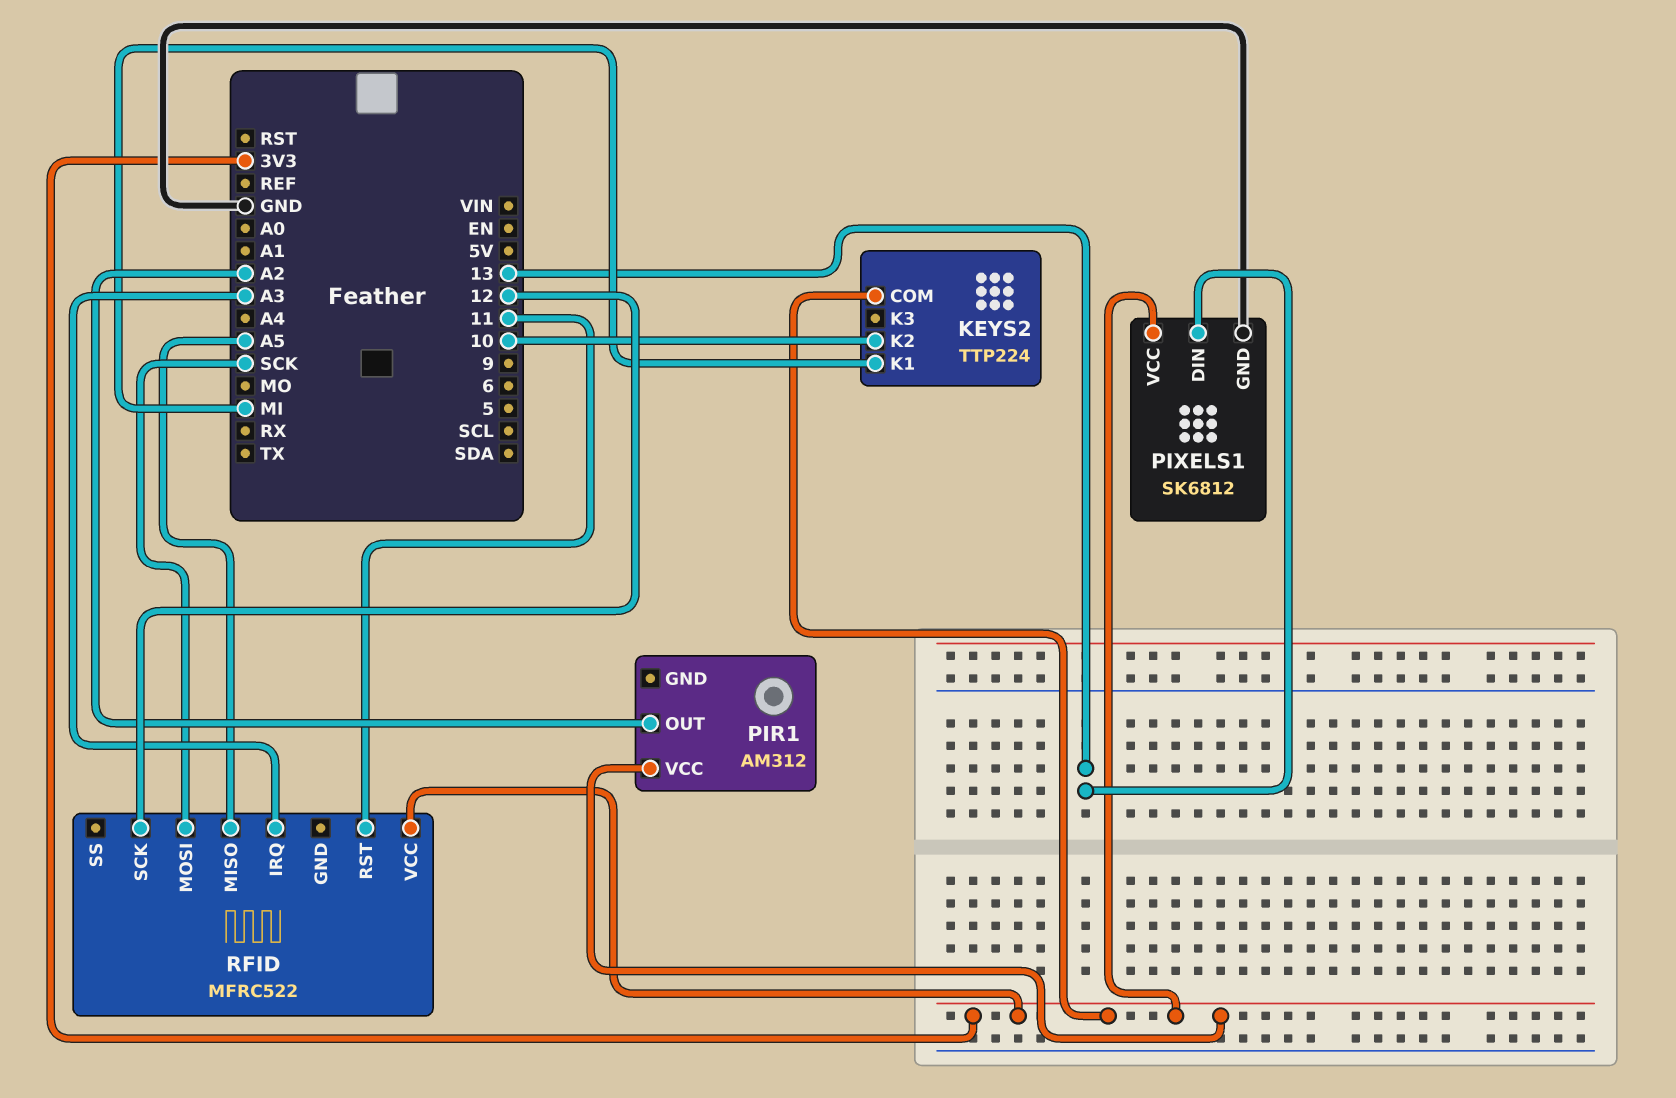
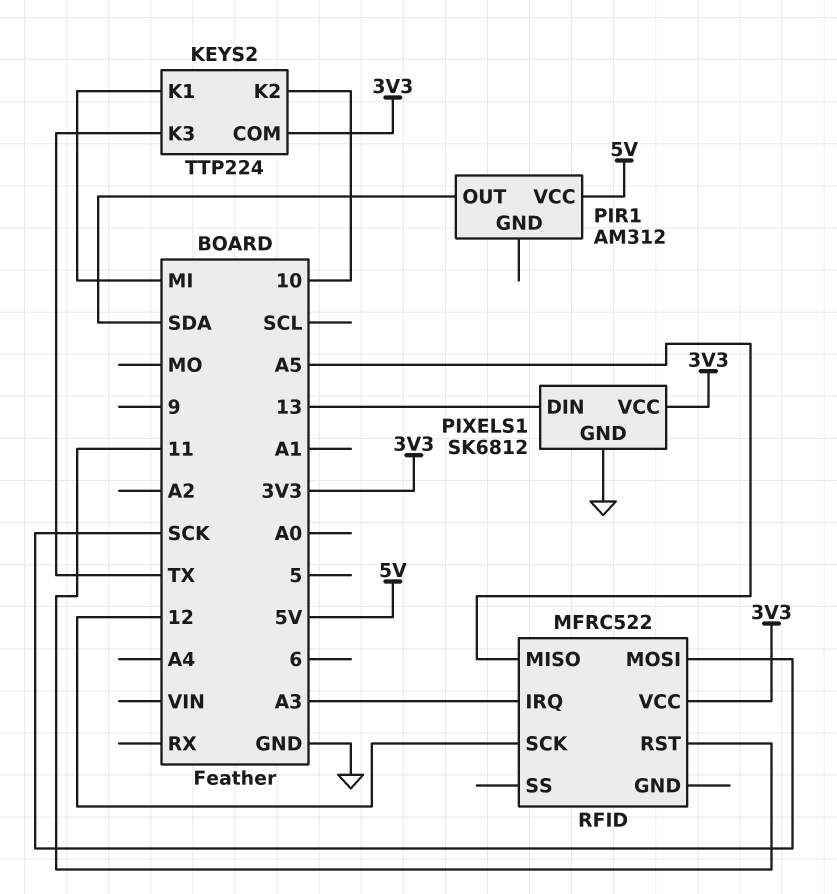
KEYS2 pin K3: none -> TX
PIR1 pin OUT: A2 -> SDA
PIR1 pin VCC: 3V3 -> 5V

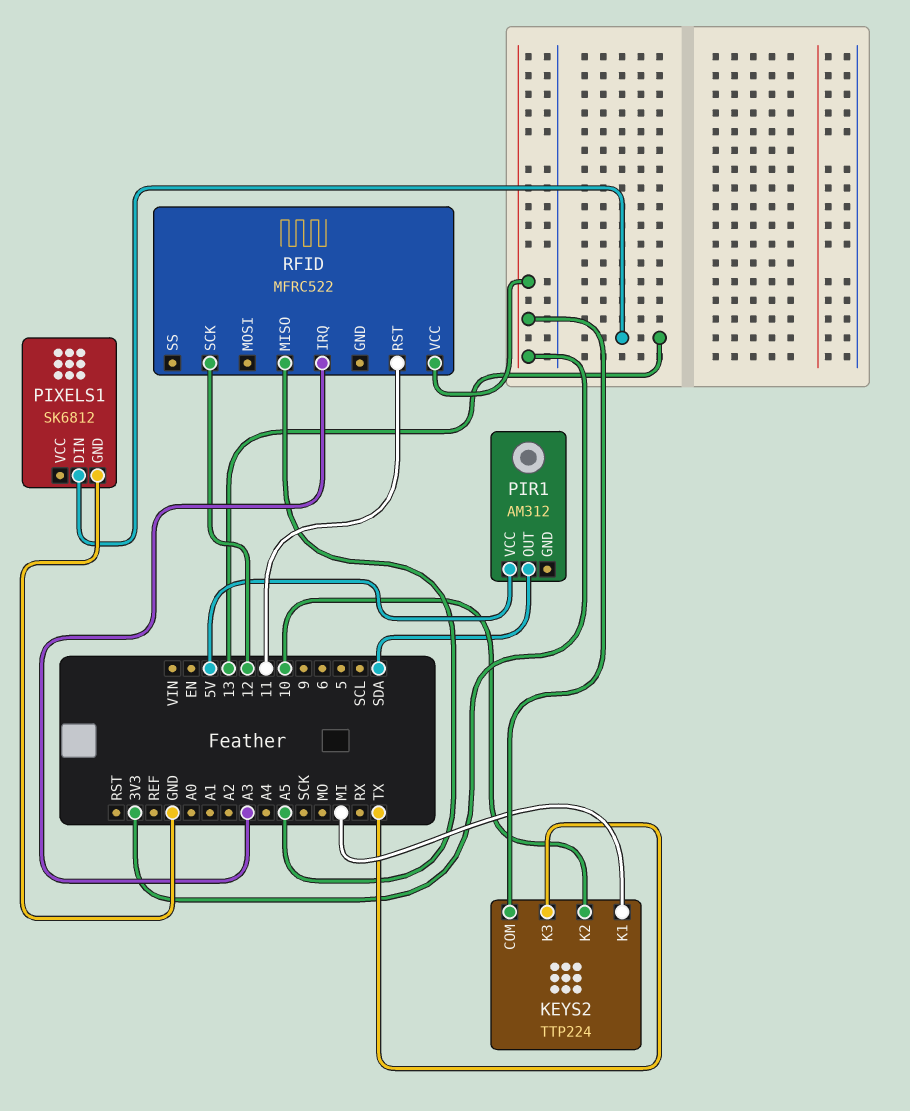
PIXELS1 pin VCC: 3V3 -> none
RFID pin MOSI: SCK -> none

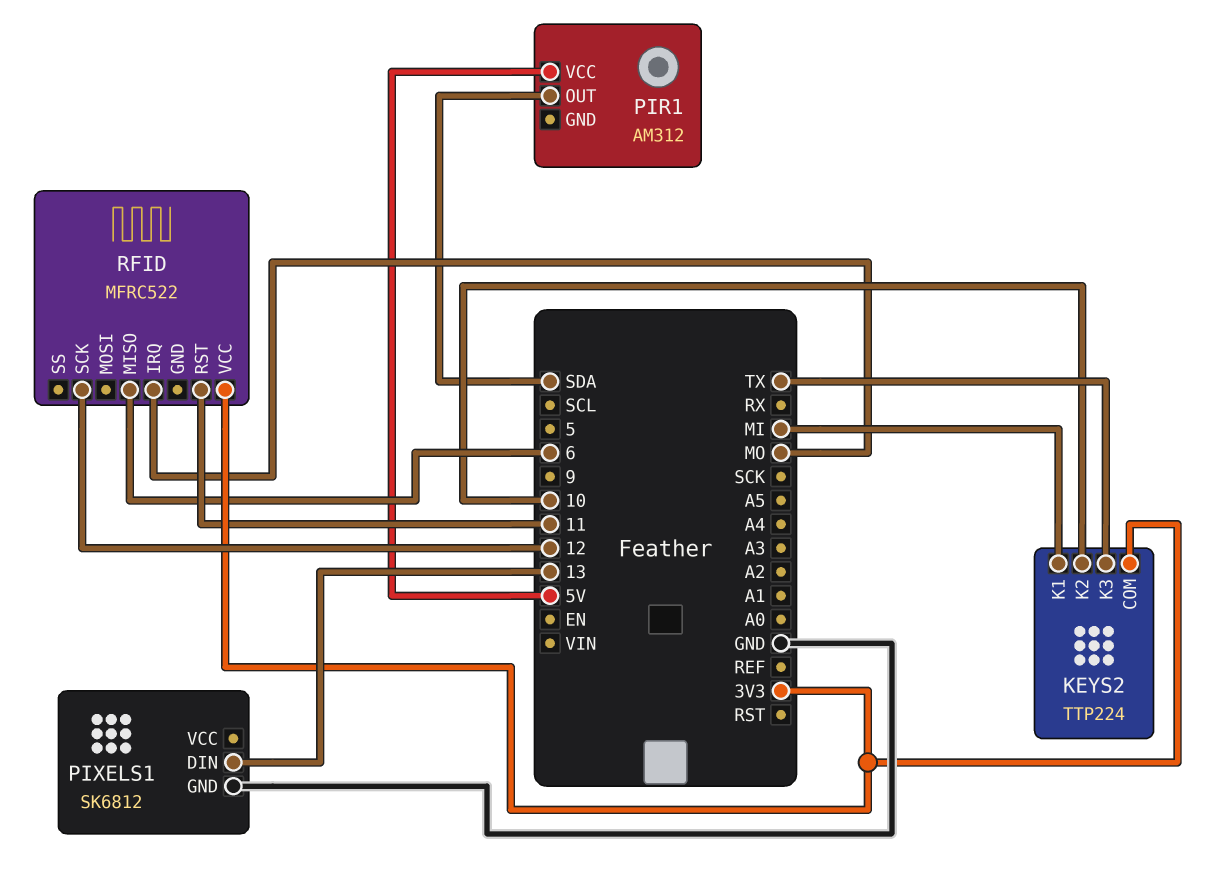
RFID pin IRQ: A3 -> MO
RFID pin MISO: A5 -> 6

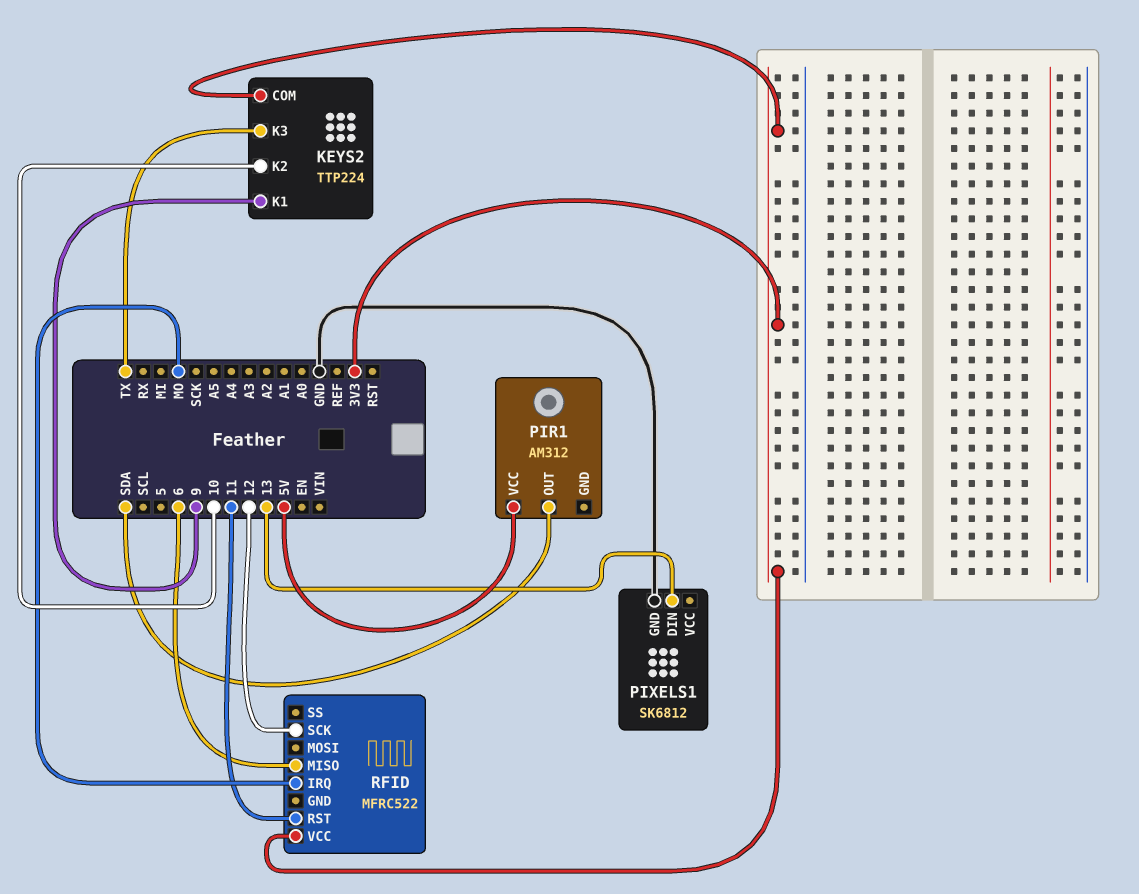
KEYS2 pin K1: MI -> 9

